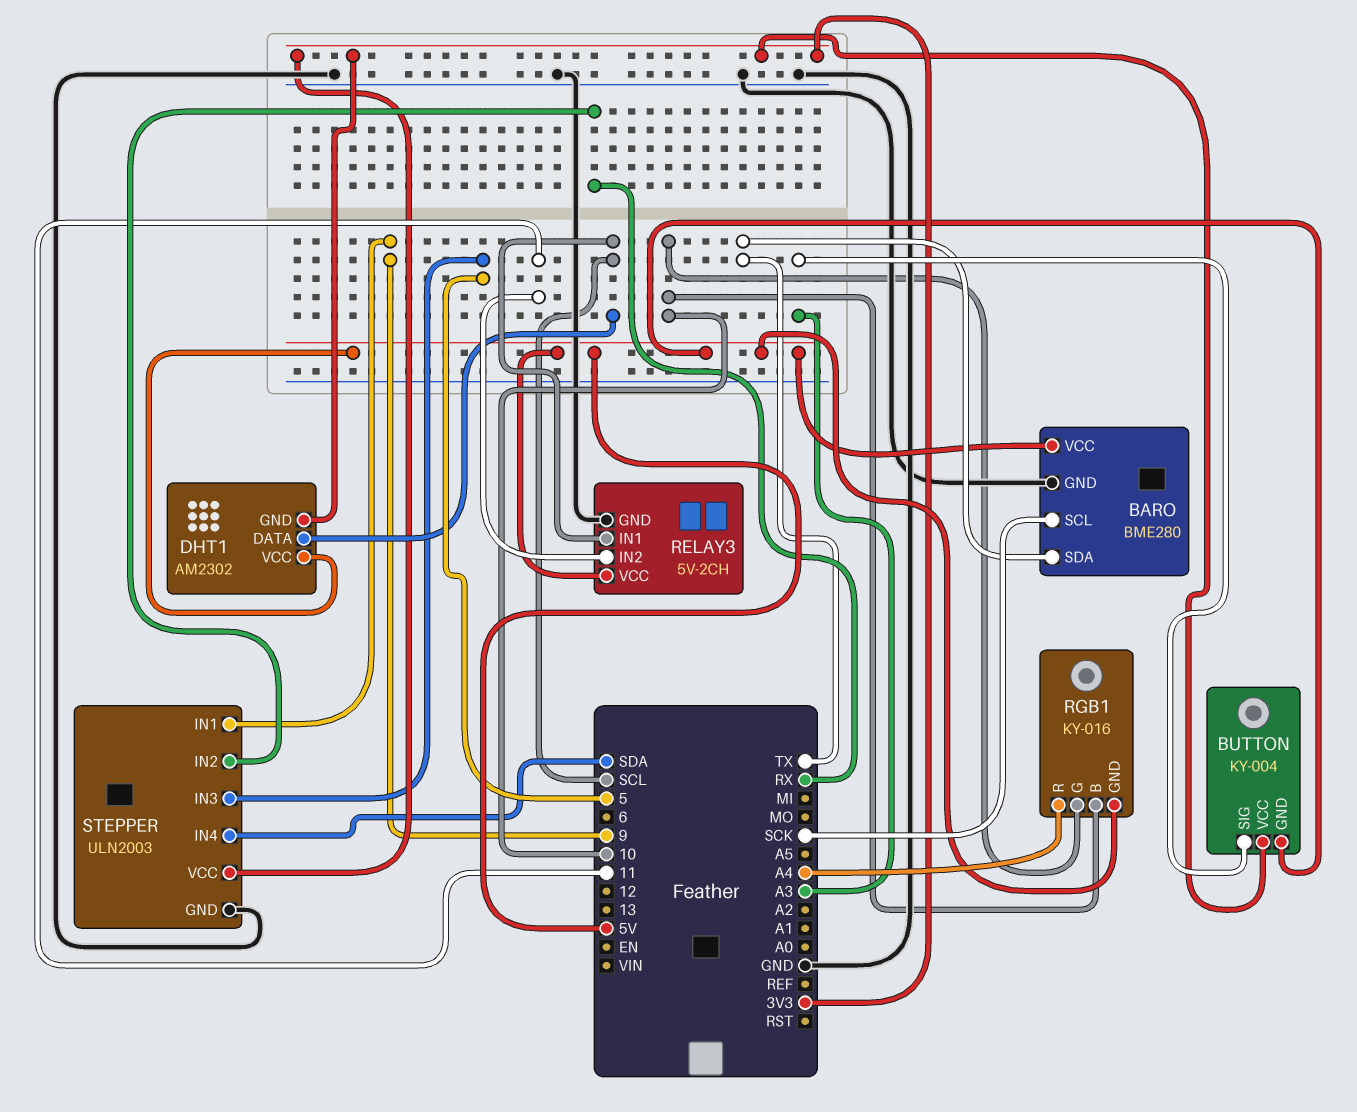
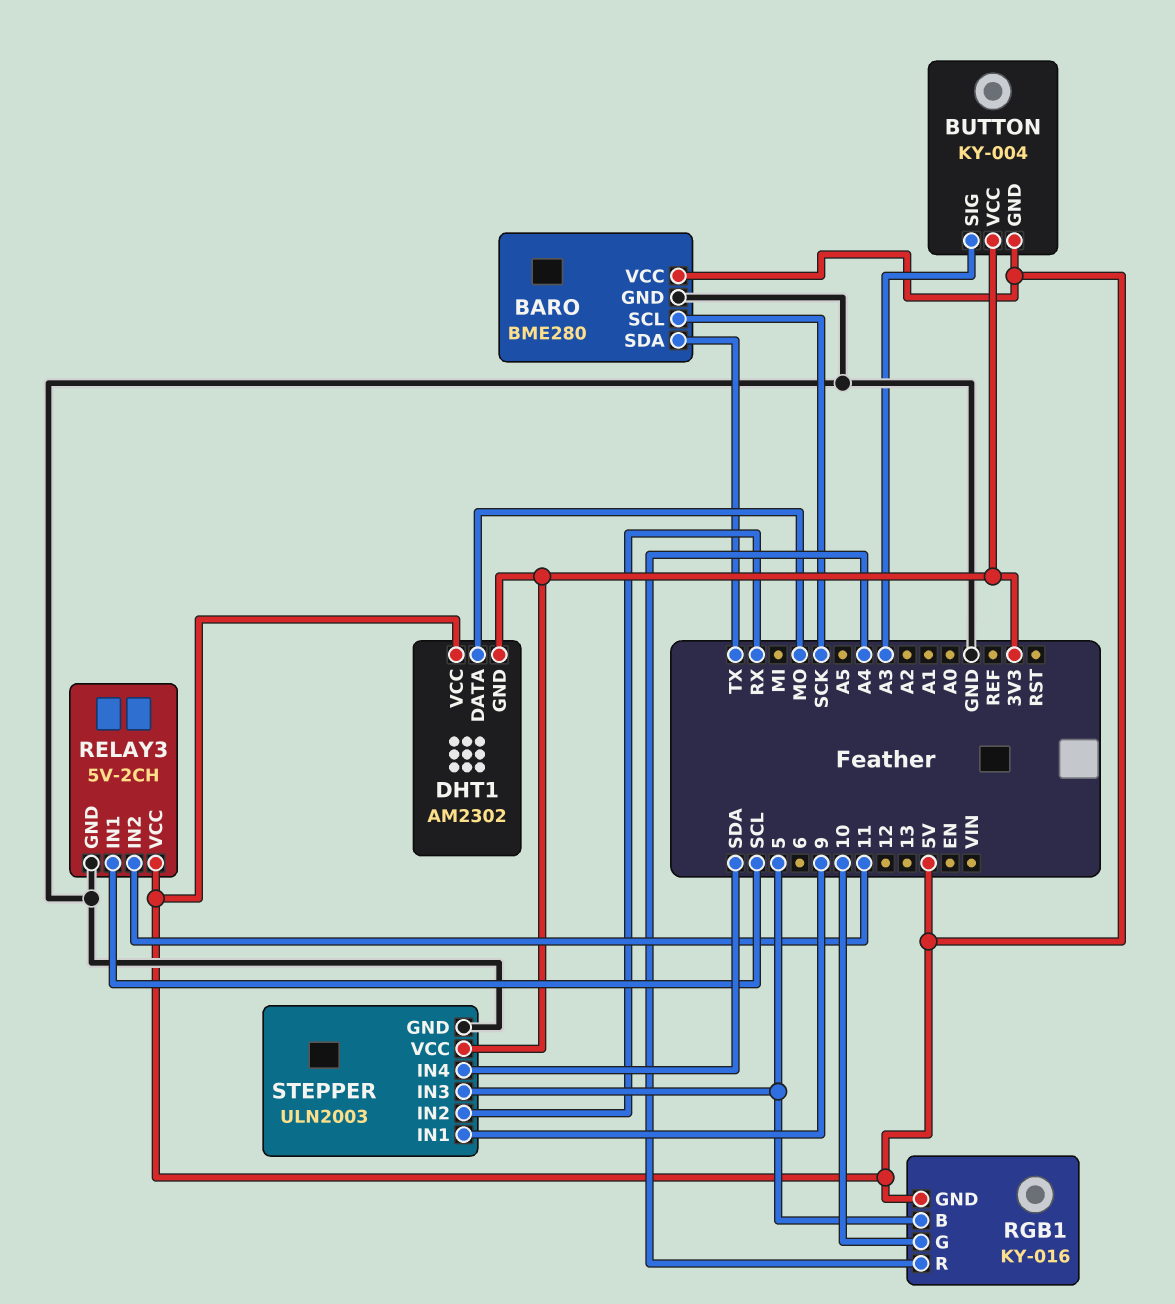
DHT1 pin DATA: SCL -> MO
RGB1 pin B: 10 -> 5

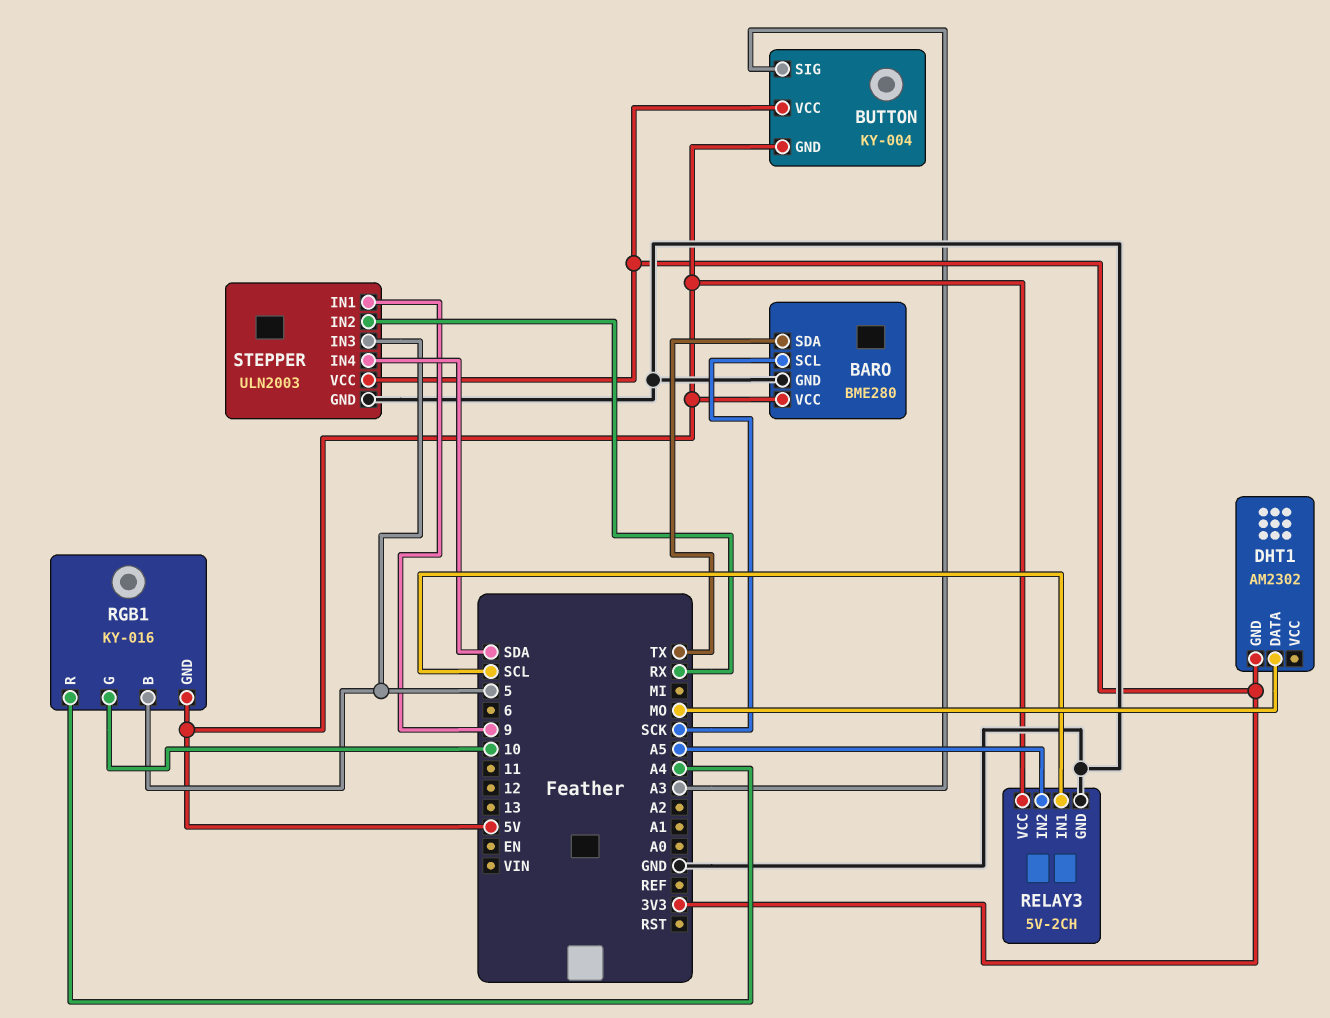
DHT1 pin VCC: 5V -> none
RELAY3 pin IN2: 11 -> A5

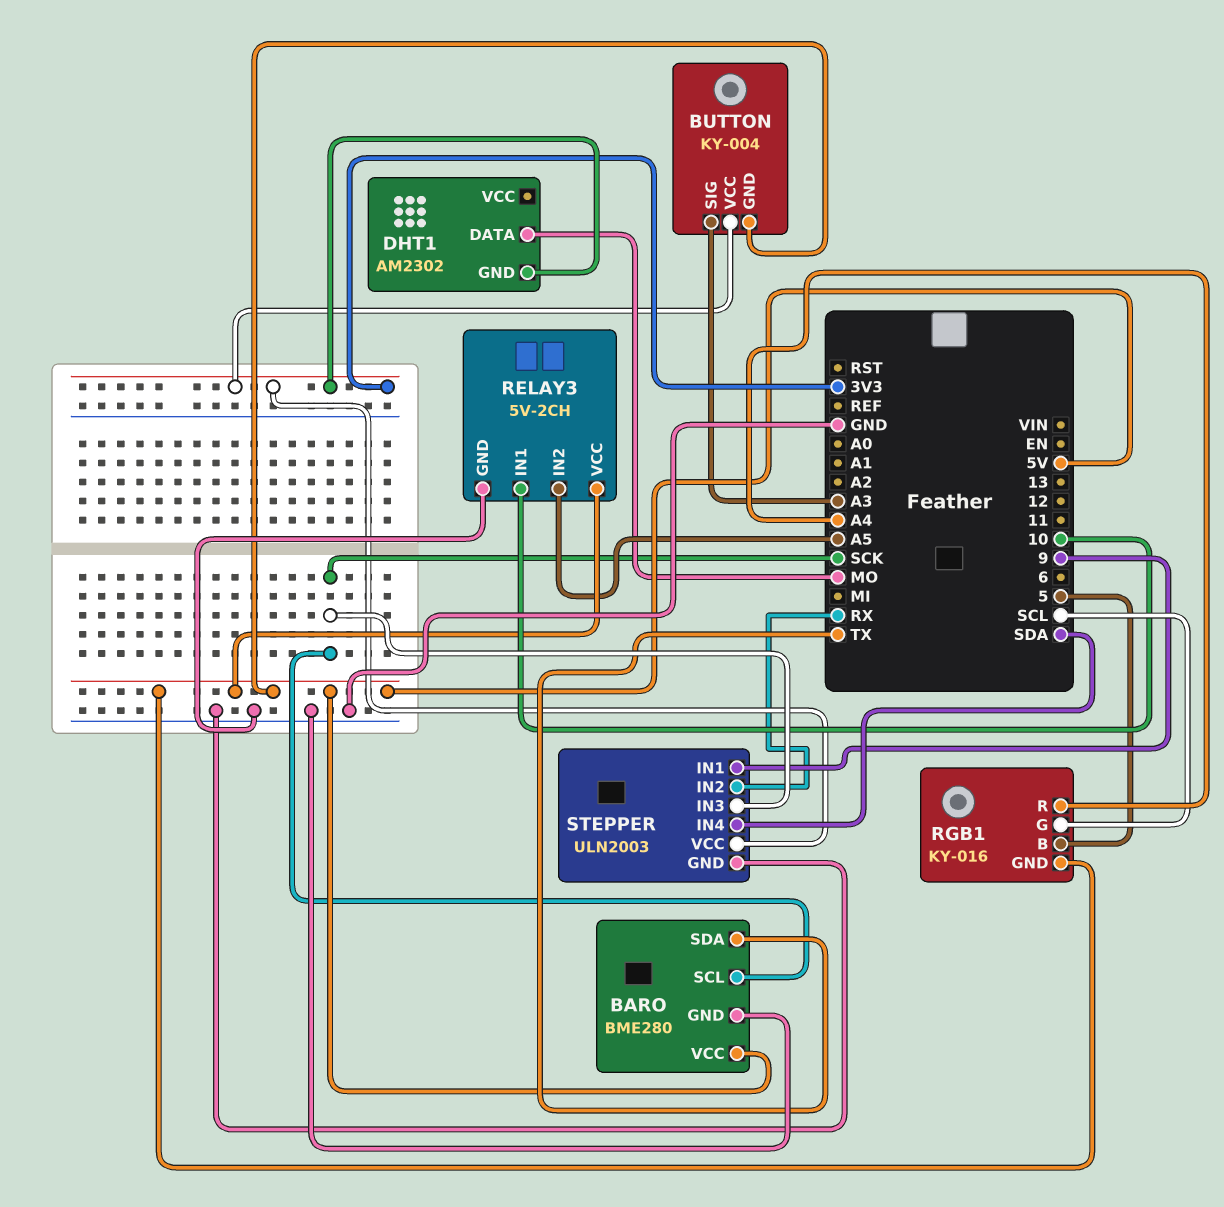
RELAY3 pin IN1: SCL -> 10
RGB1 pin G: 10 -> SCL
STEPPER pin IN3: 5 -> SCK

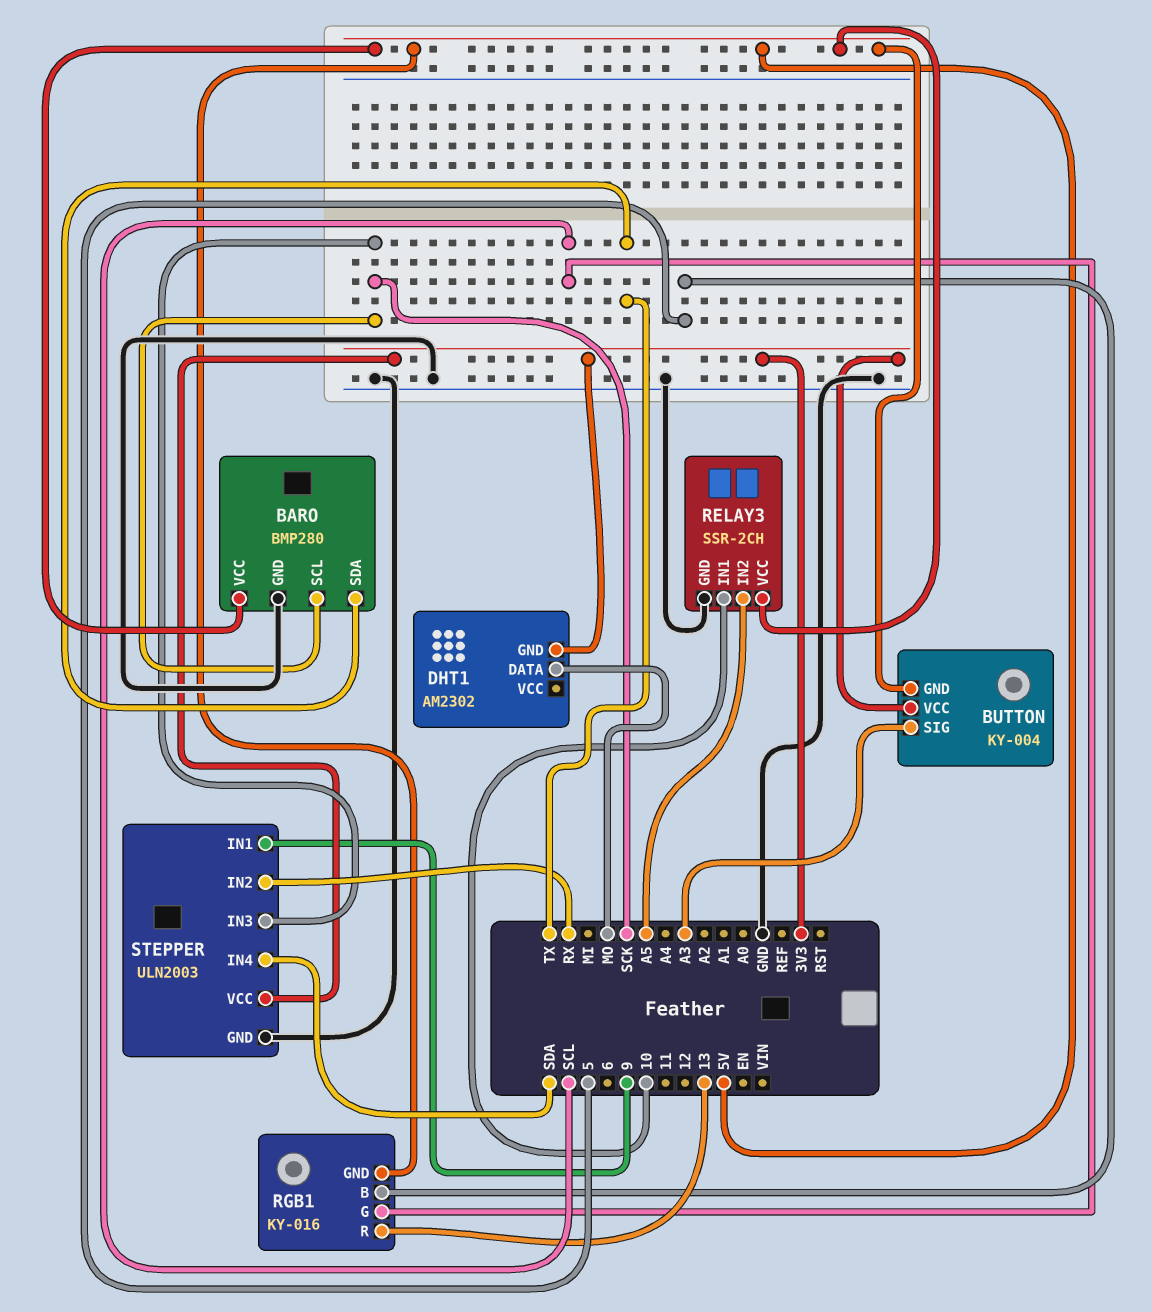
BARO: BME280 -> BMP280
RELAY3: 5V-2CH -> SSR-2CH
RGB1 pin R: A4 -> 13

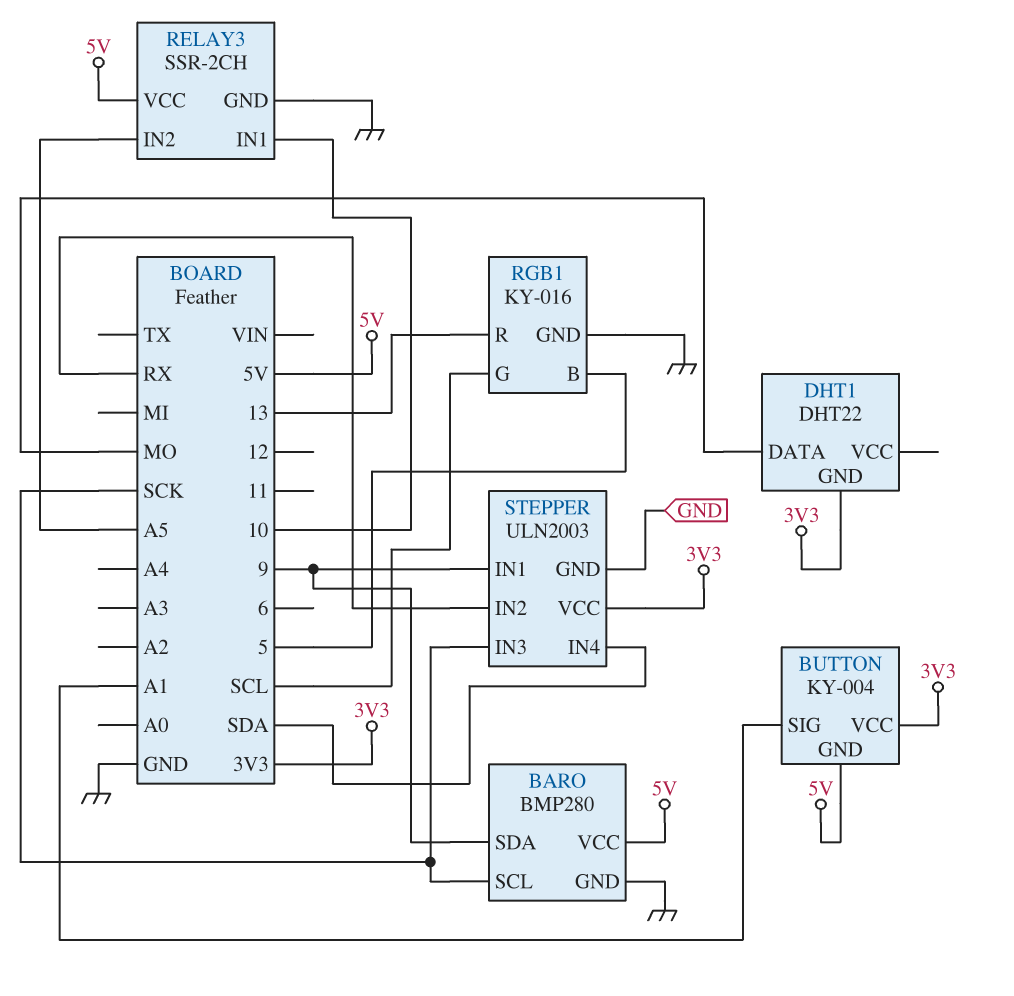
BARO pin SDA: TX -> 9
BUTTON pin SIG: A3 -> A1
DHT1: AM2302 -> DHT22
RGB1 pin GND: 5V -> GND

